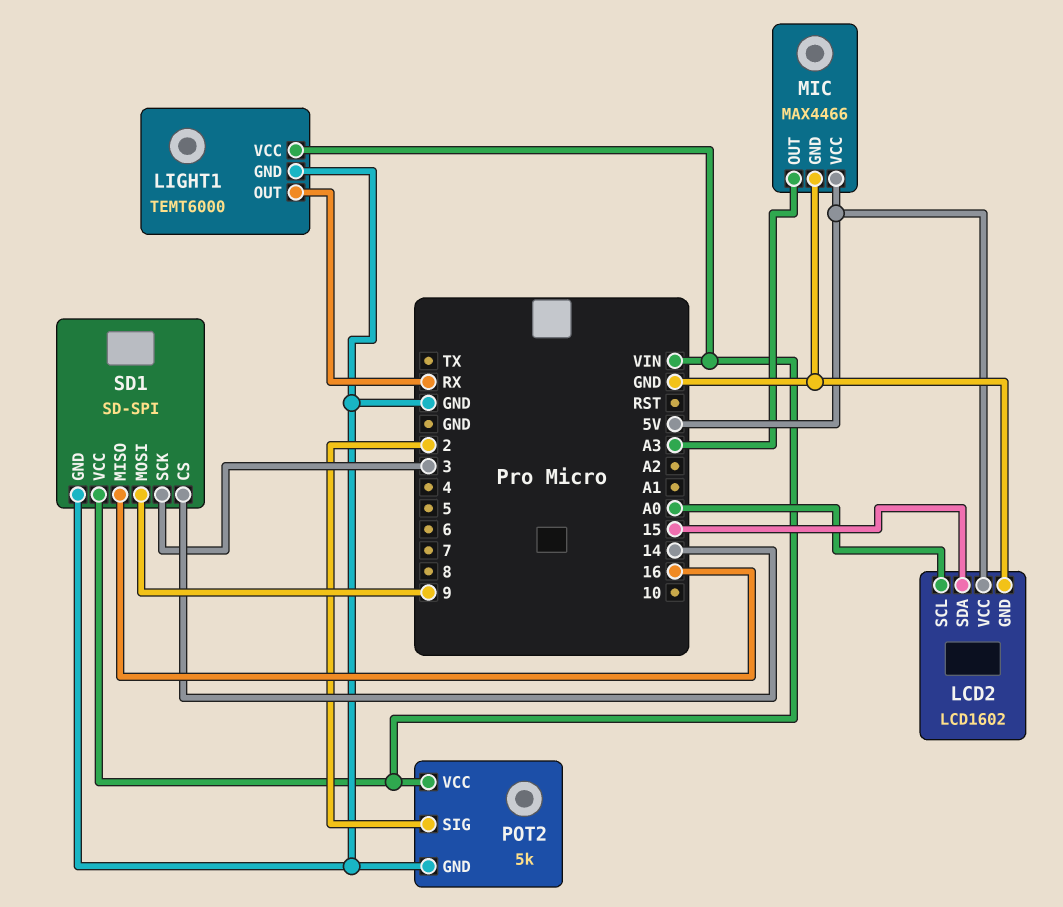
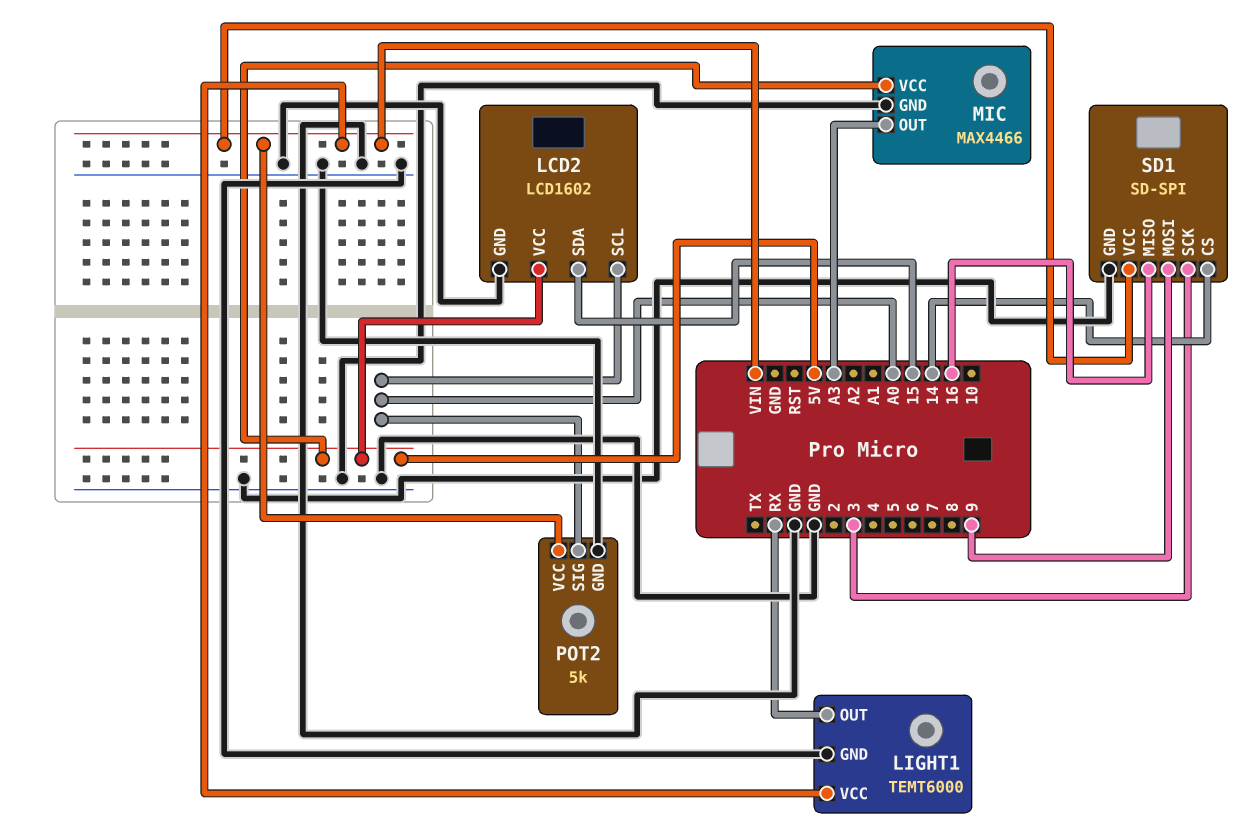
POT2 pin SIG: 2 -> A0

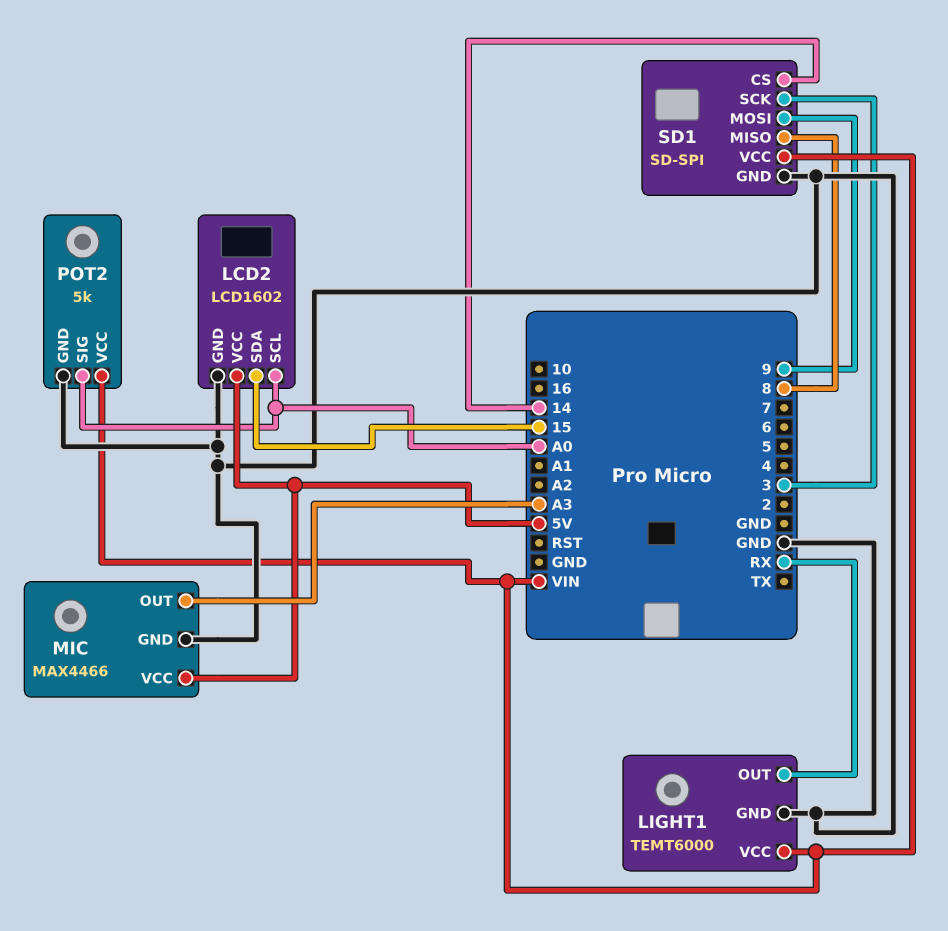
SD1 pin MISO: 16 -> 8

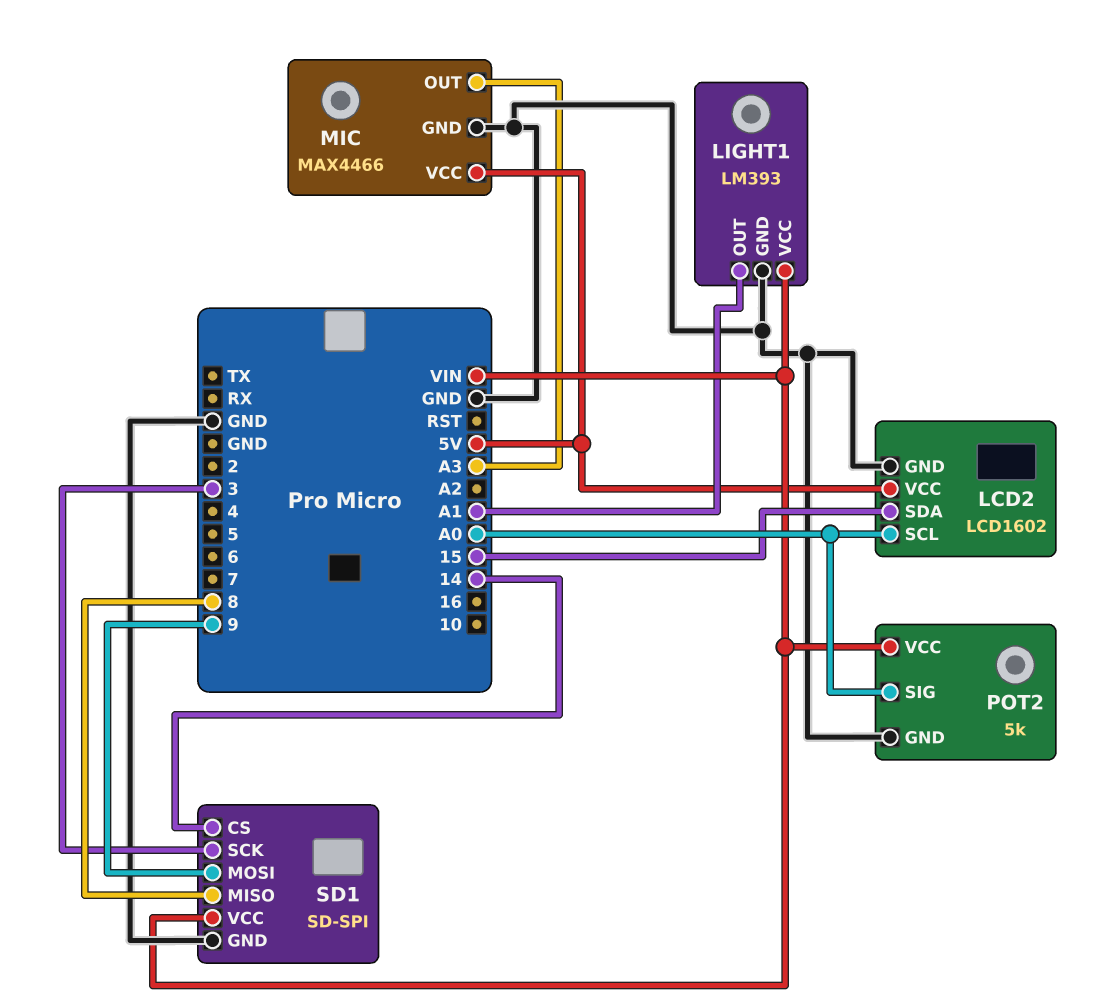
LIGHT1: TEMT6000 -> LM393
LIGHT1 pin OUT: RX -> A1

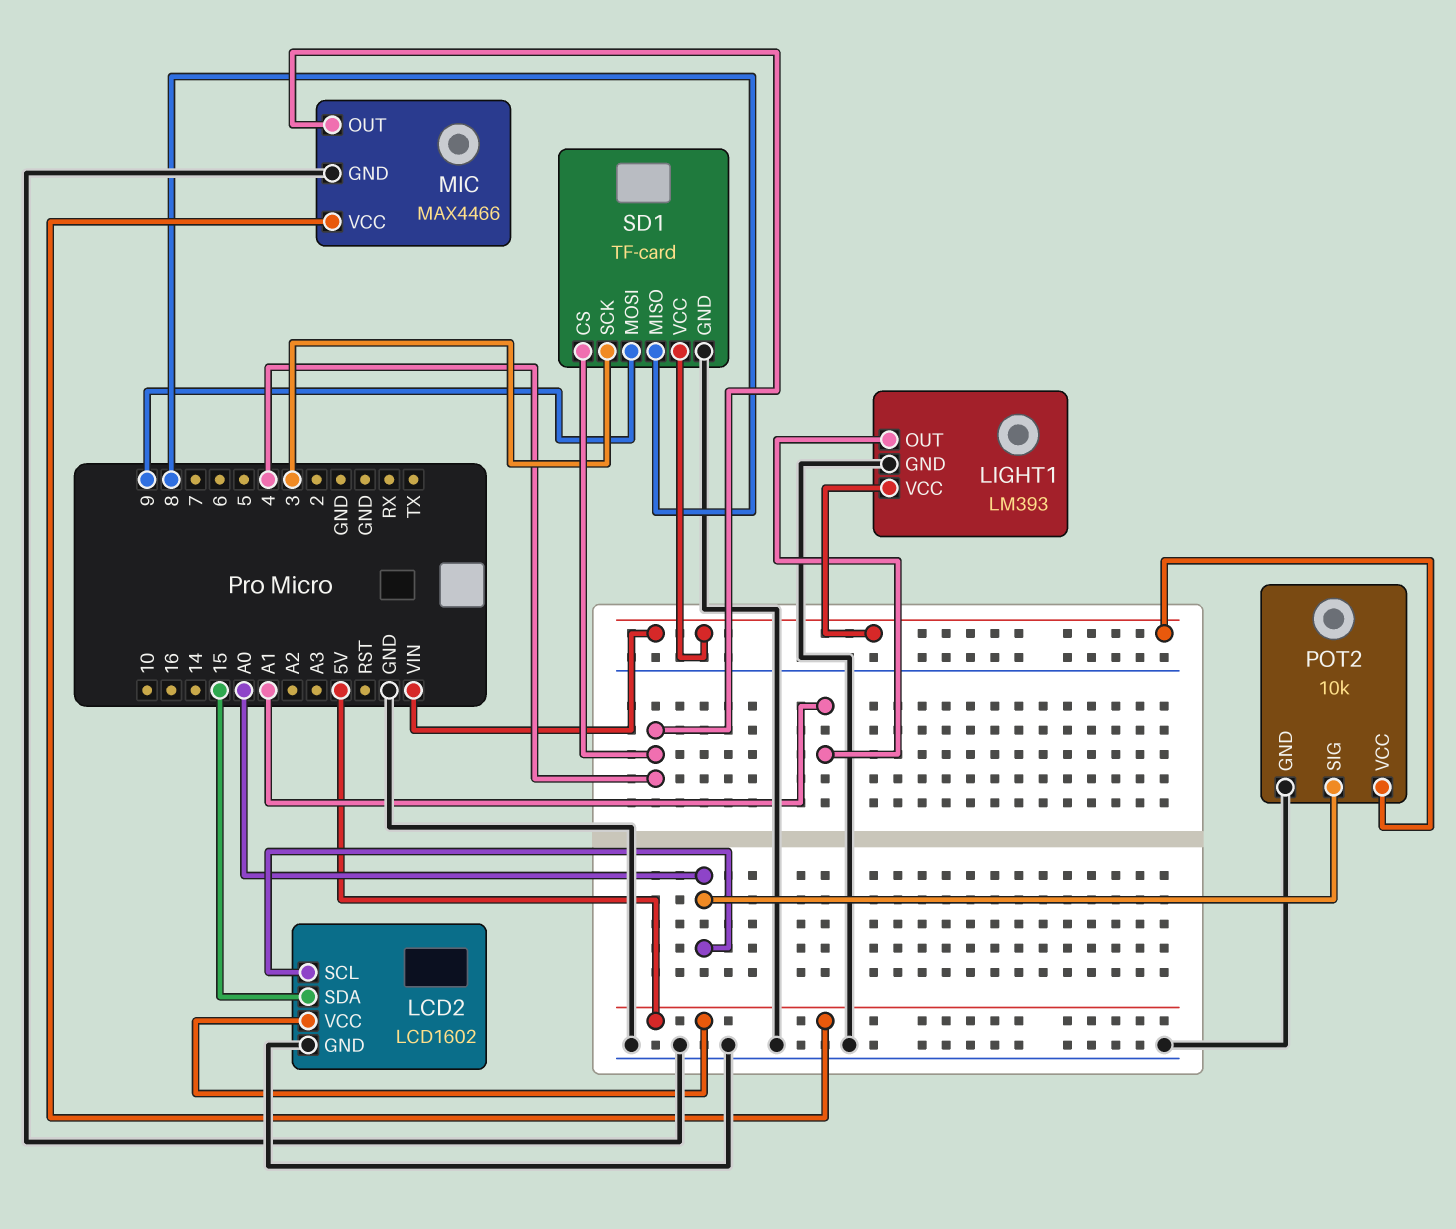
MIC pin OUT: A3 -> 4
POT2: 5k -> 10k
SD1: SD-SPI -> TF-card
SD1 pin CS: 14 -> 4

